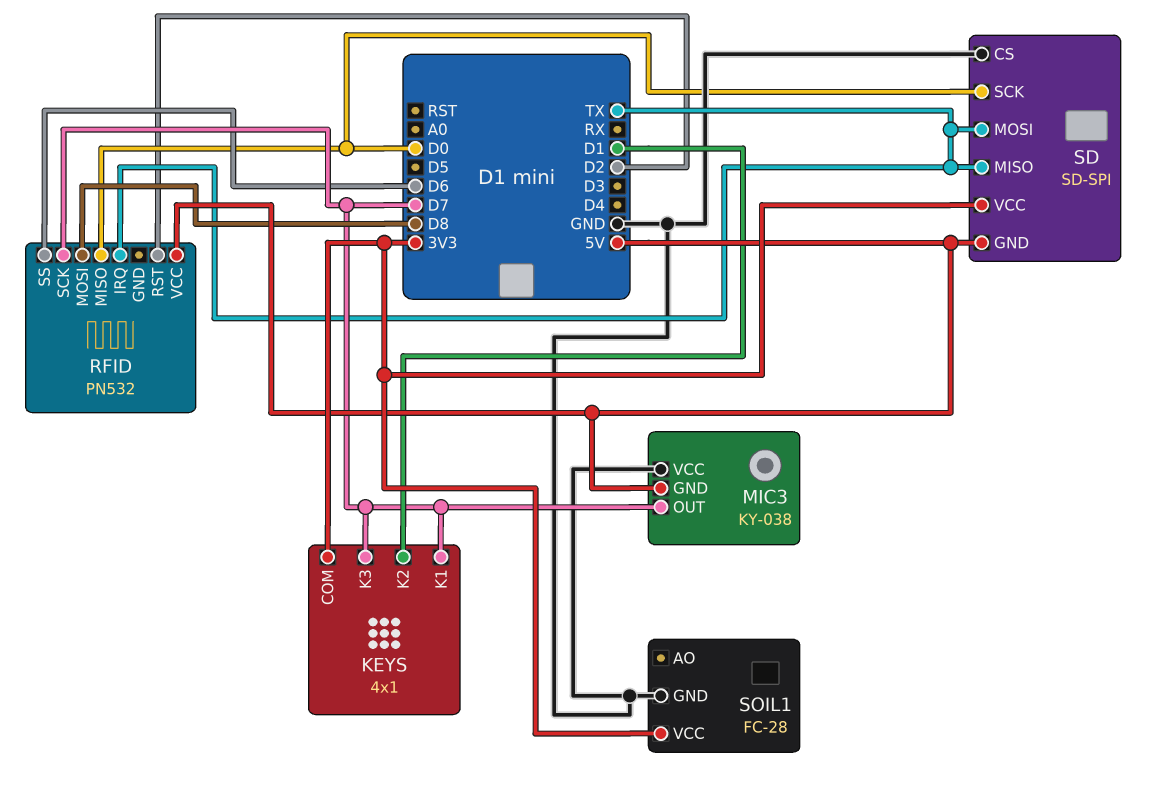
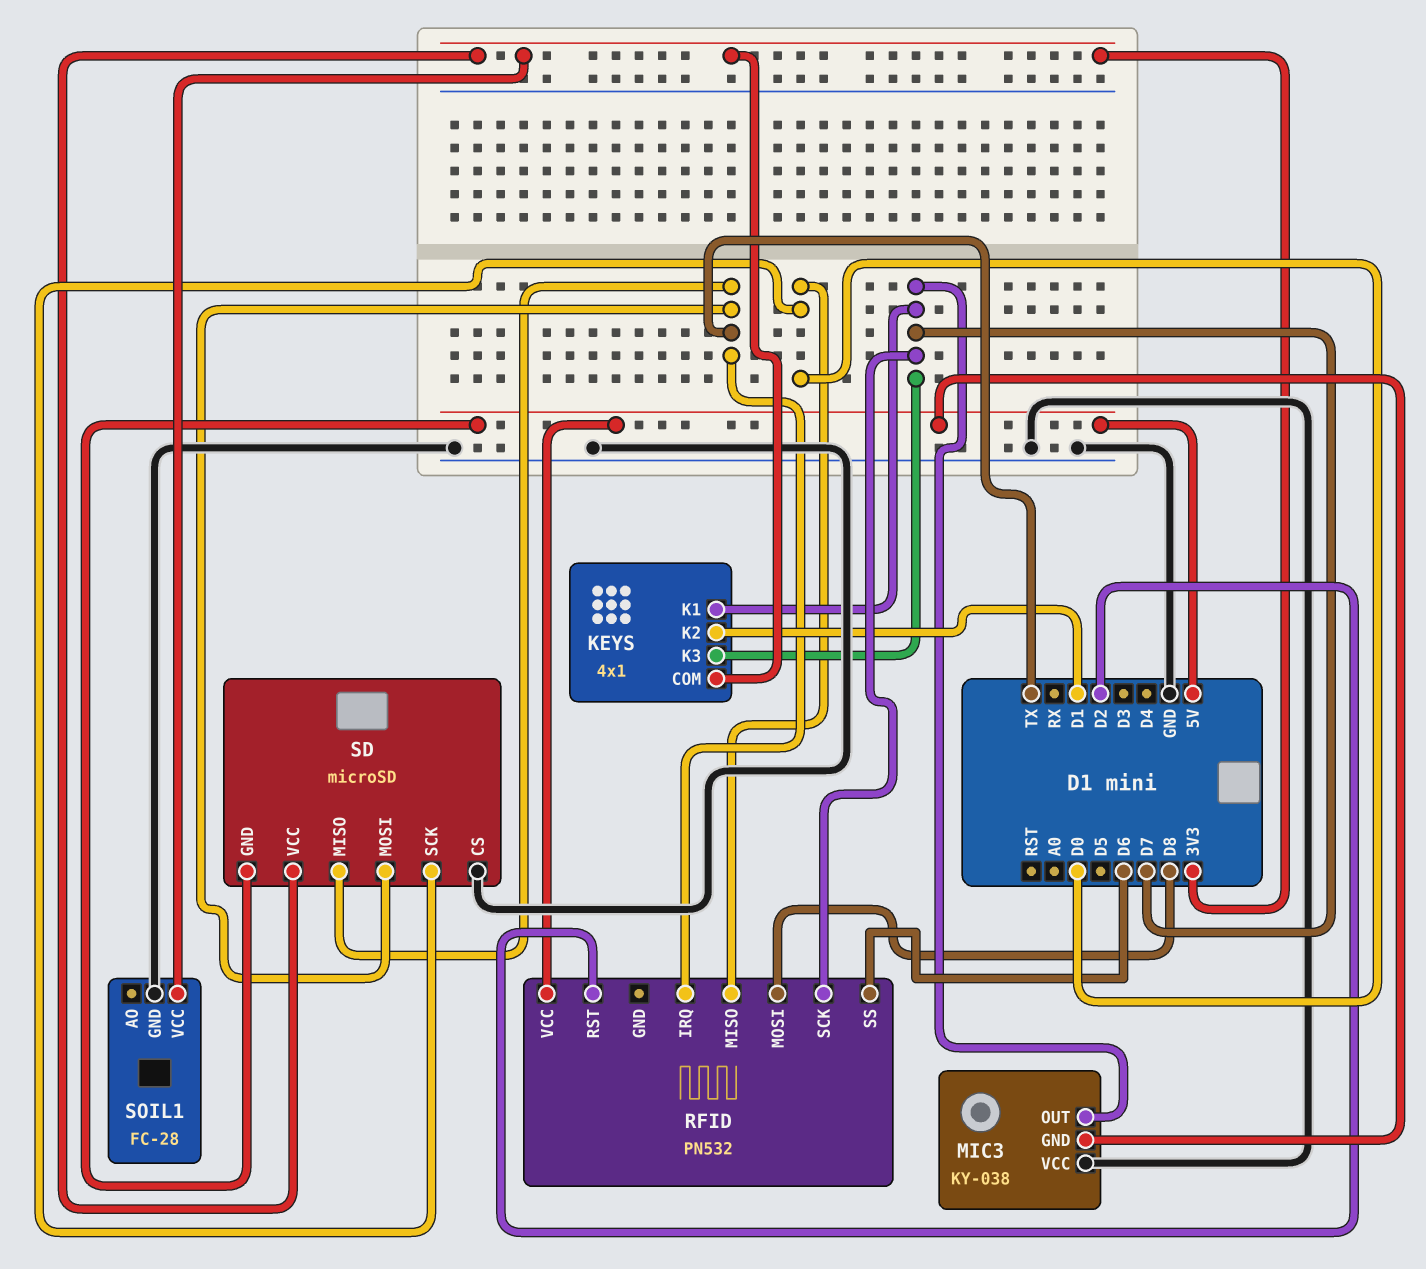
SD: SD-SPI -> microSD

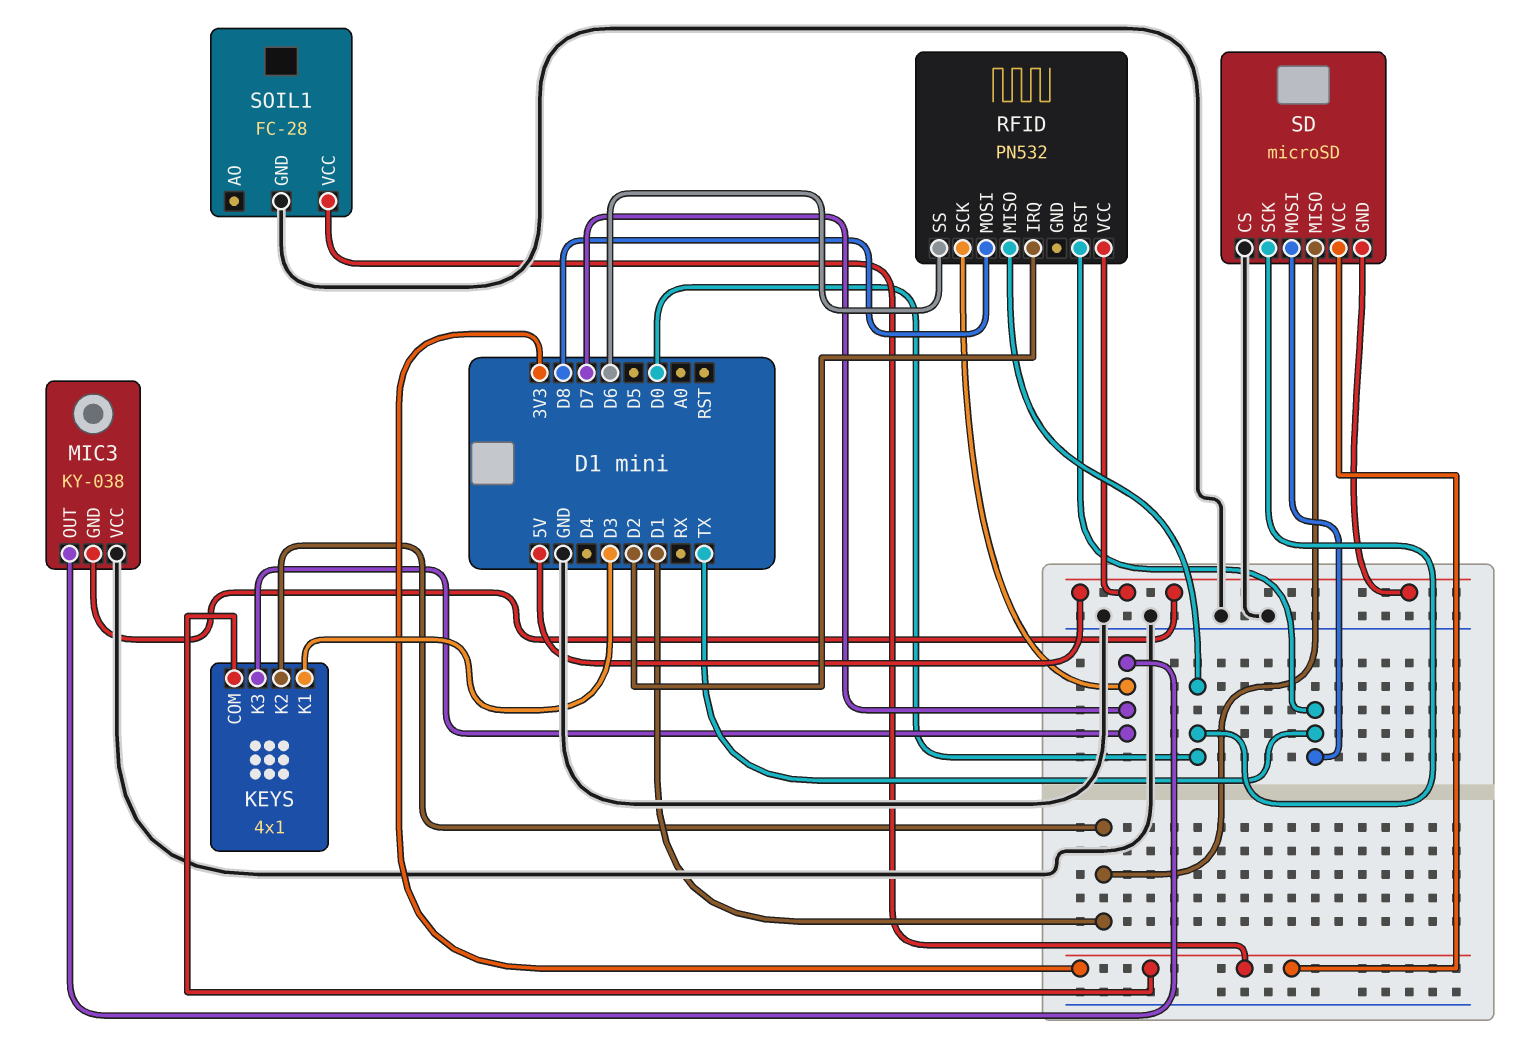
KEYS pin K1: D7 -> D3
RFID pin IRQ: TX -> D2
RFID pin RST: D2 -> TX
SD pin MISO: TX -> D1

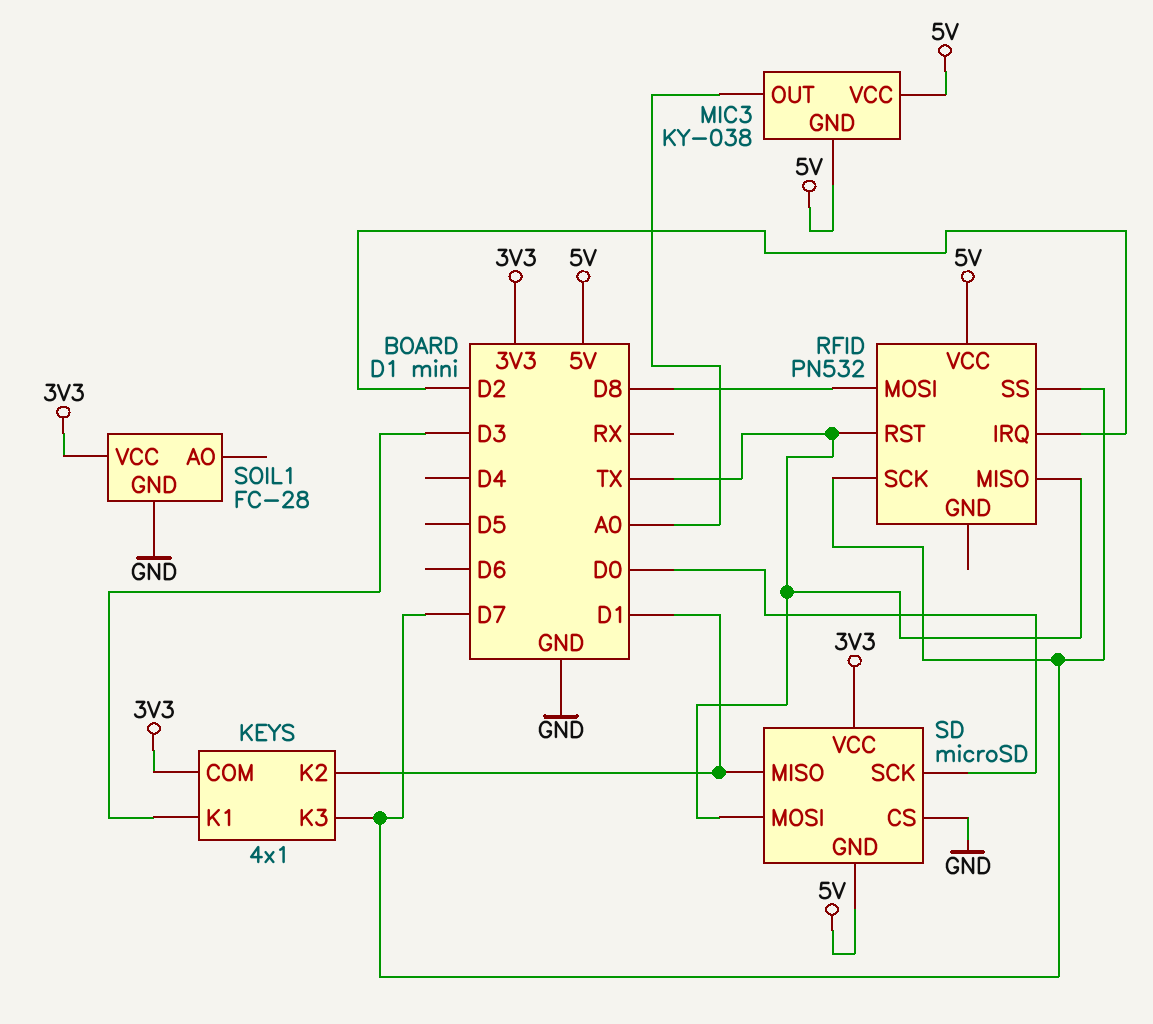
MIC3 pin OUT: D7 -> A0
MIC3 pin VCC: GND -> 5V
RFID pin MISO: D0 -> TX
RFID pin SS: D6 -> D7

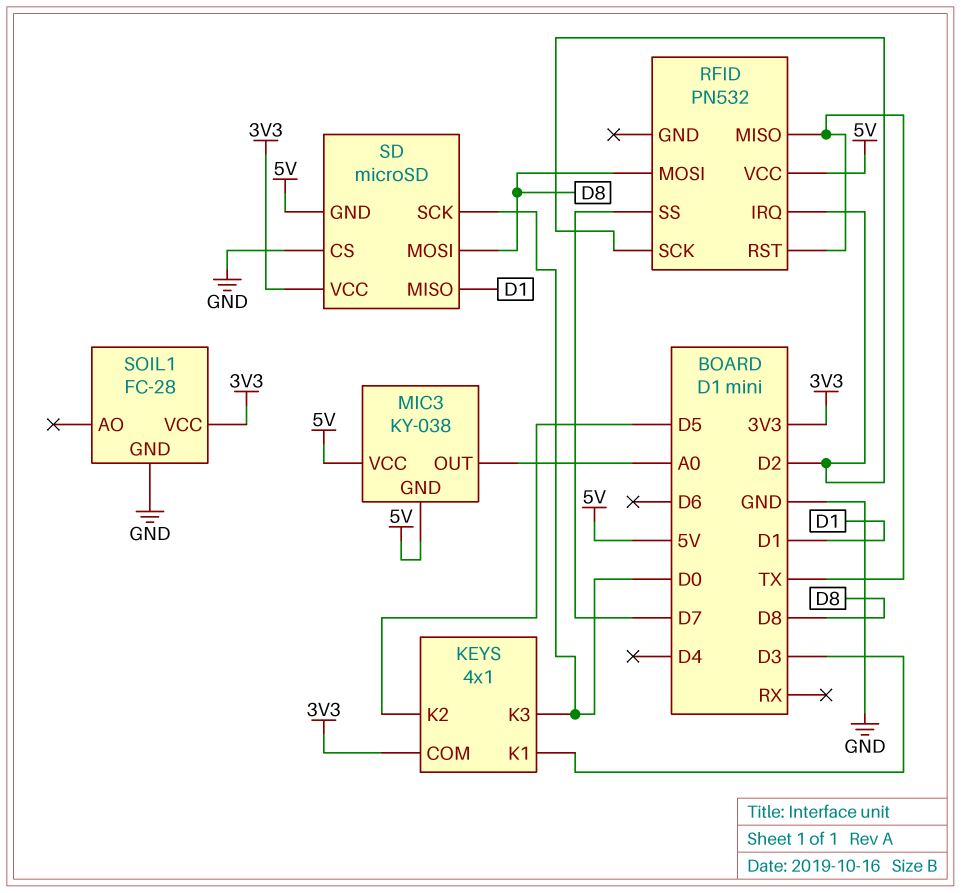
KEYS pin K2: D1 -> D5
KEYS pin K3: D7 -> D0
RFID pin SCK: D7 -> D2
SD pin MOSI: TX -> D8

